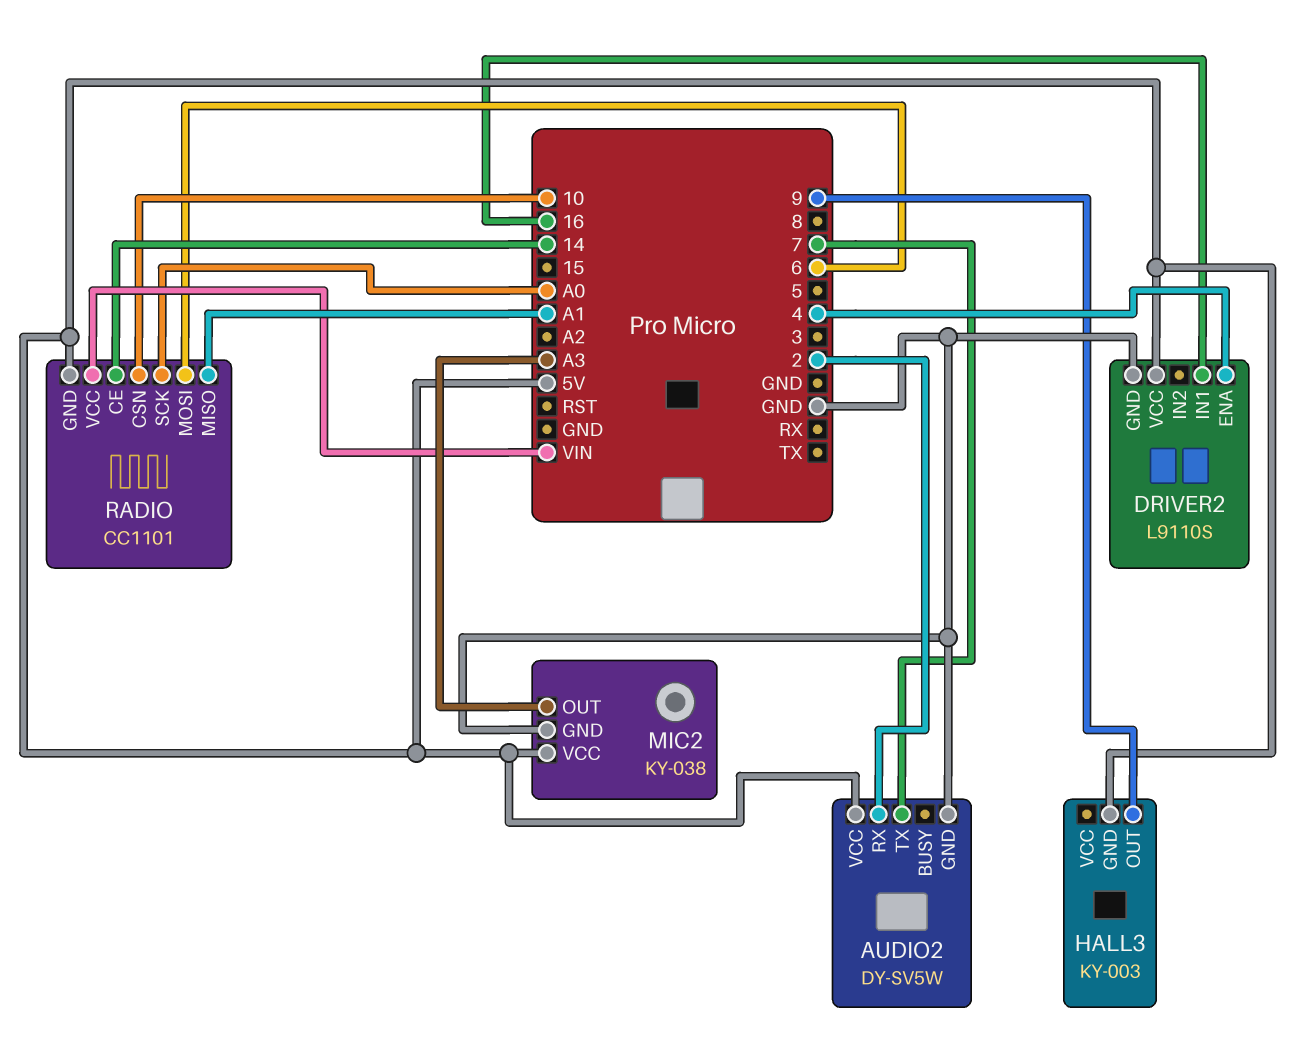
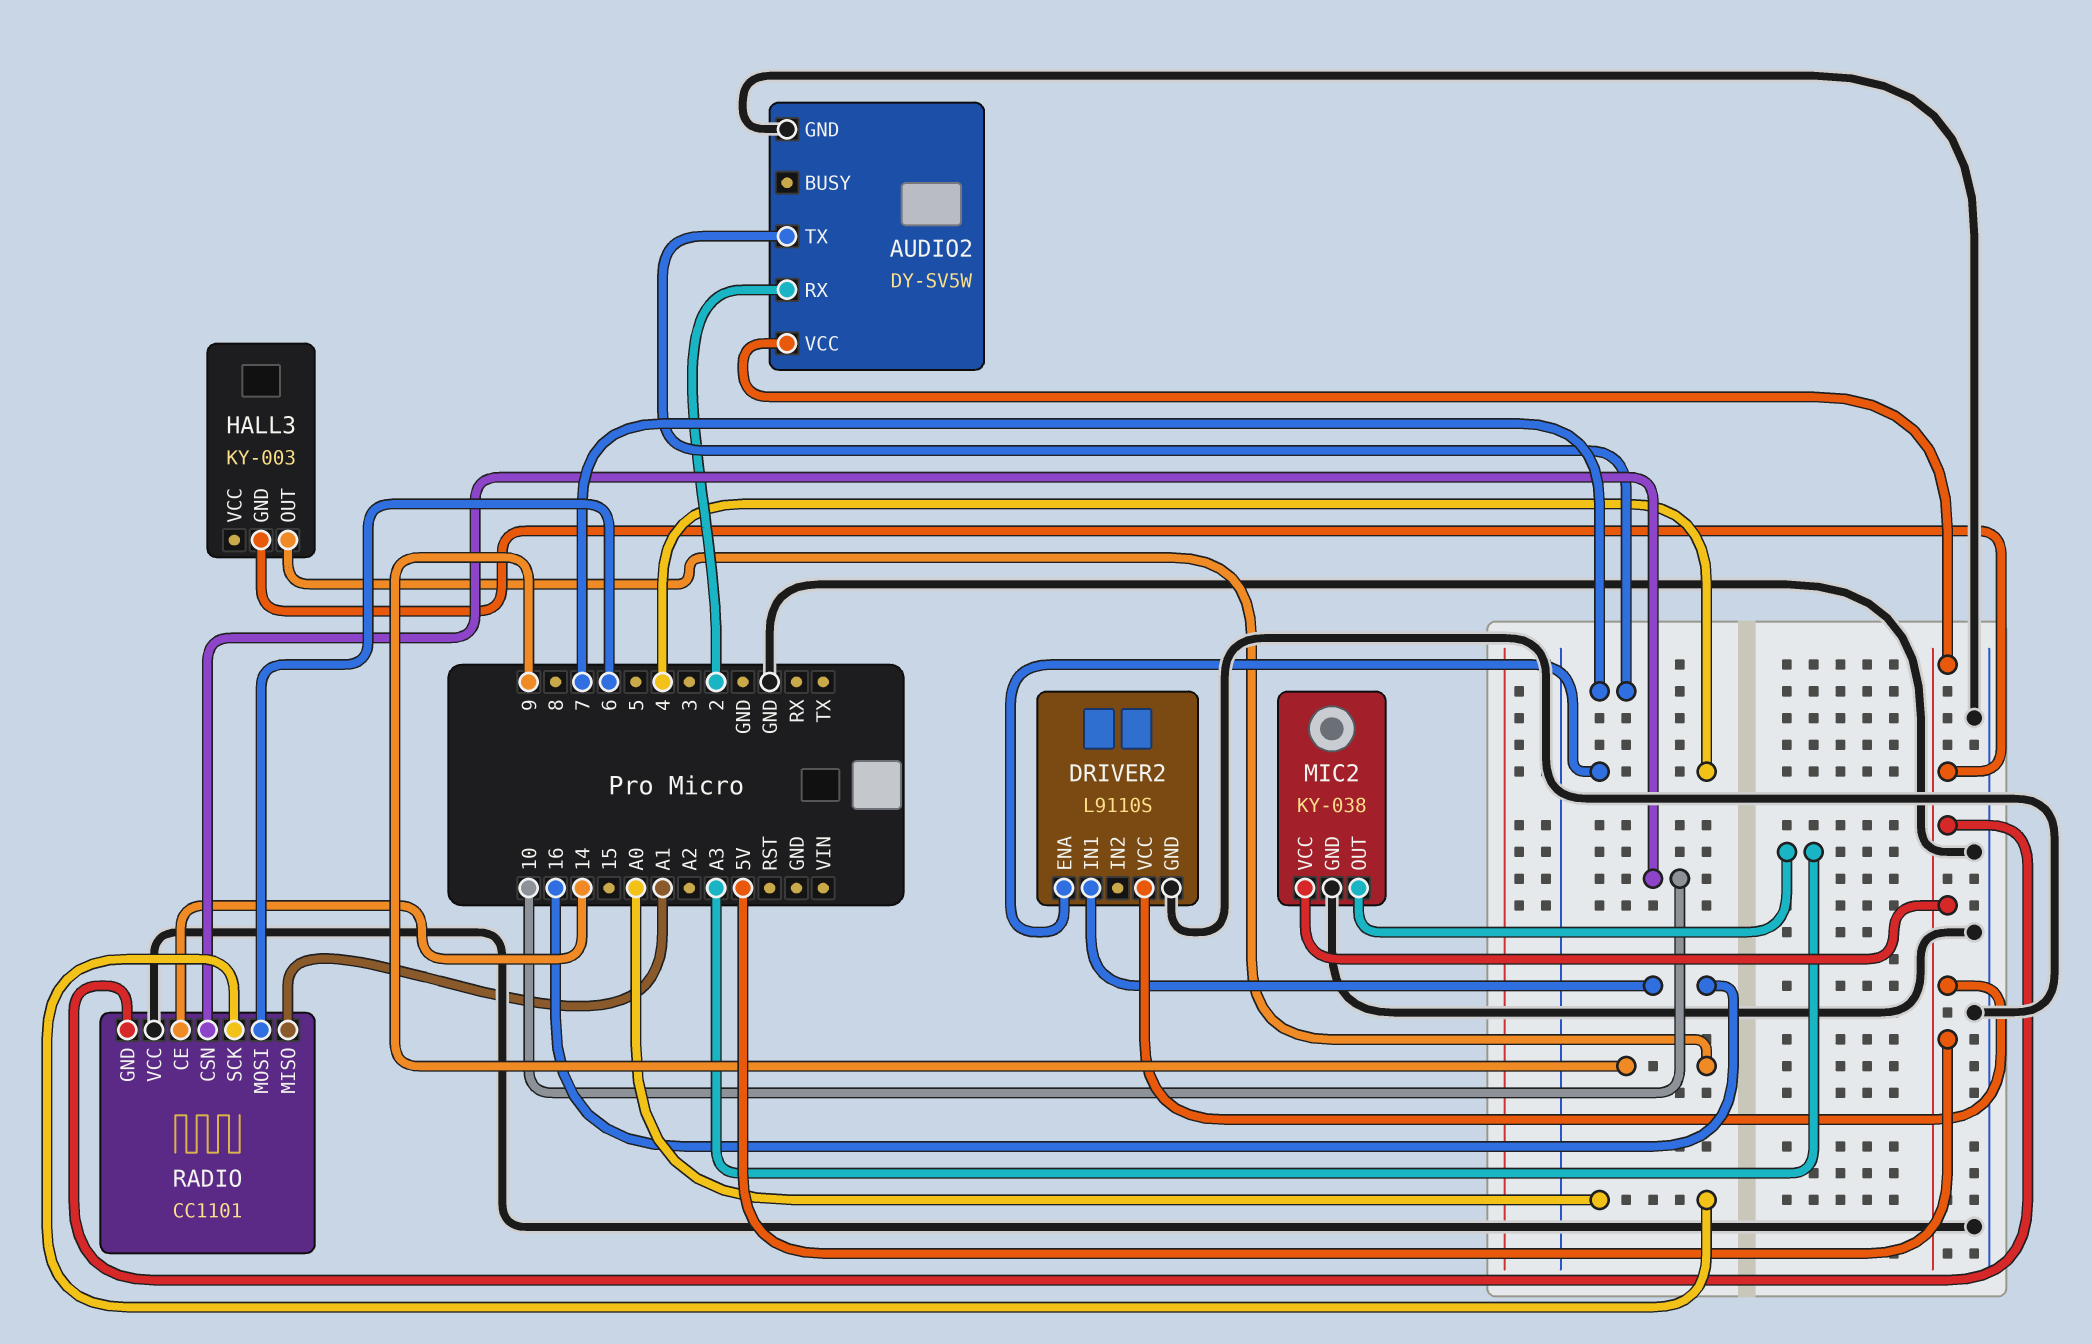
RADIO pin VCC: VIN -> GND

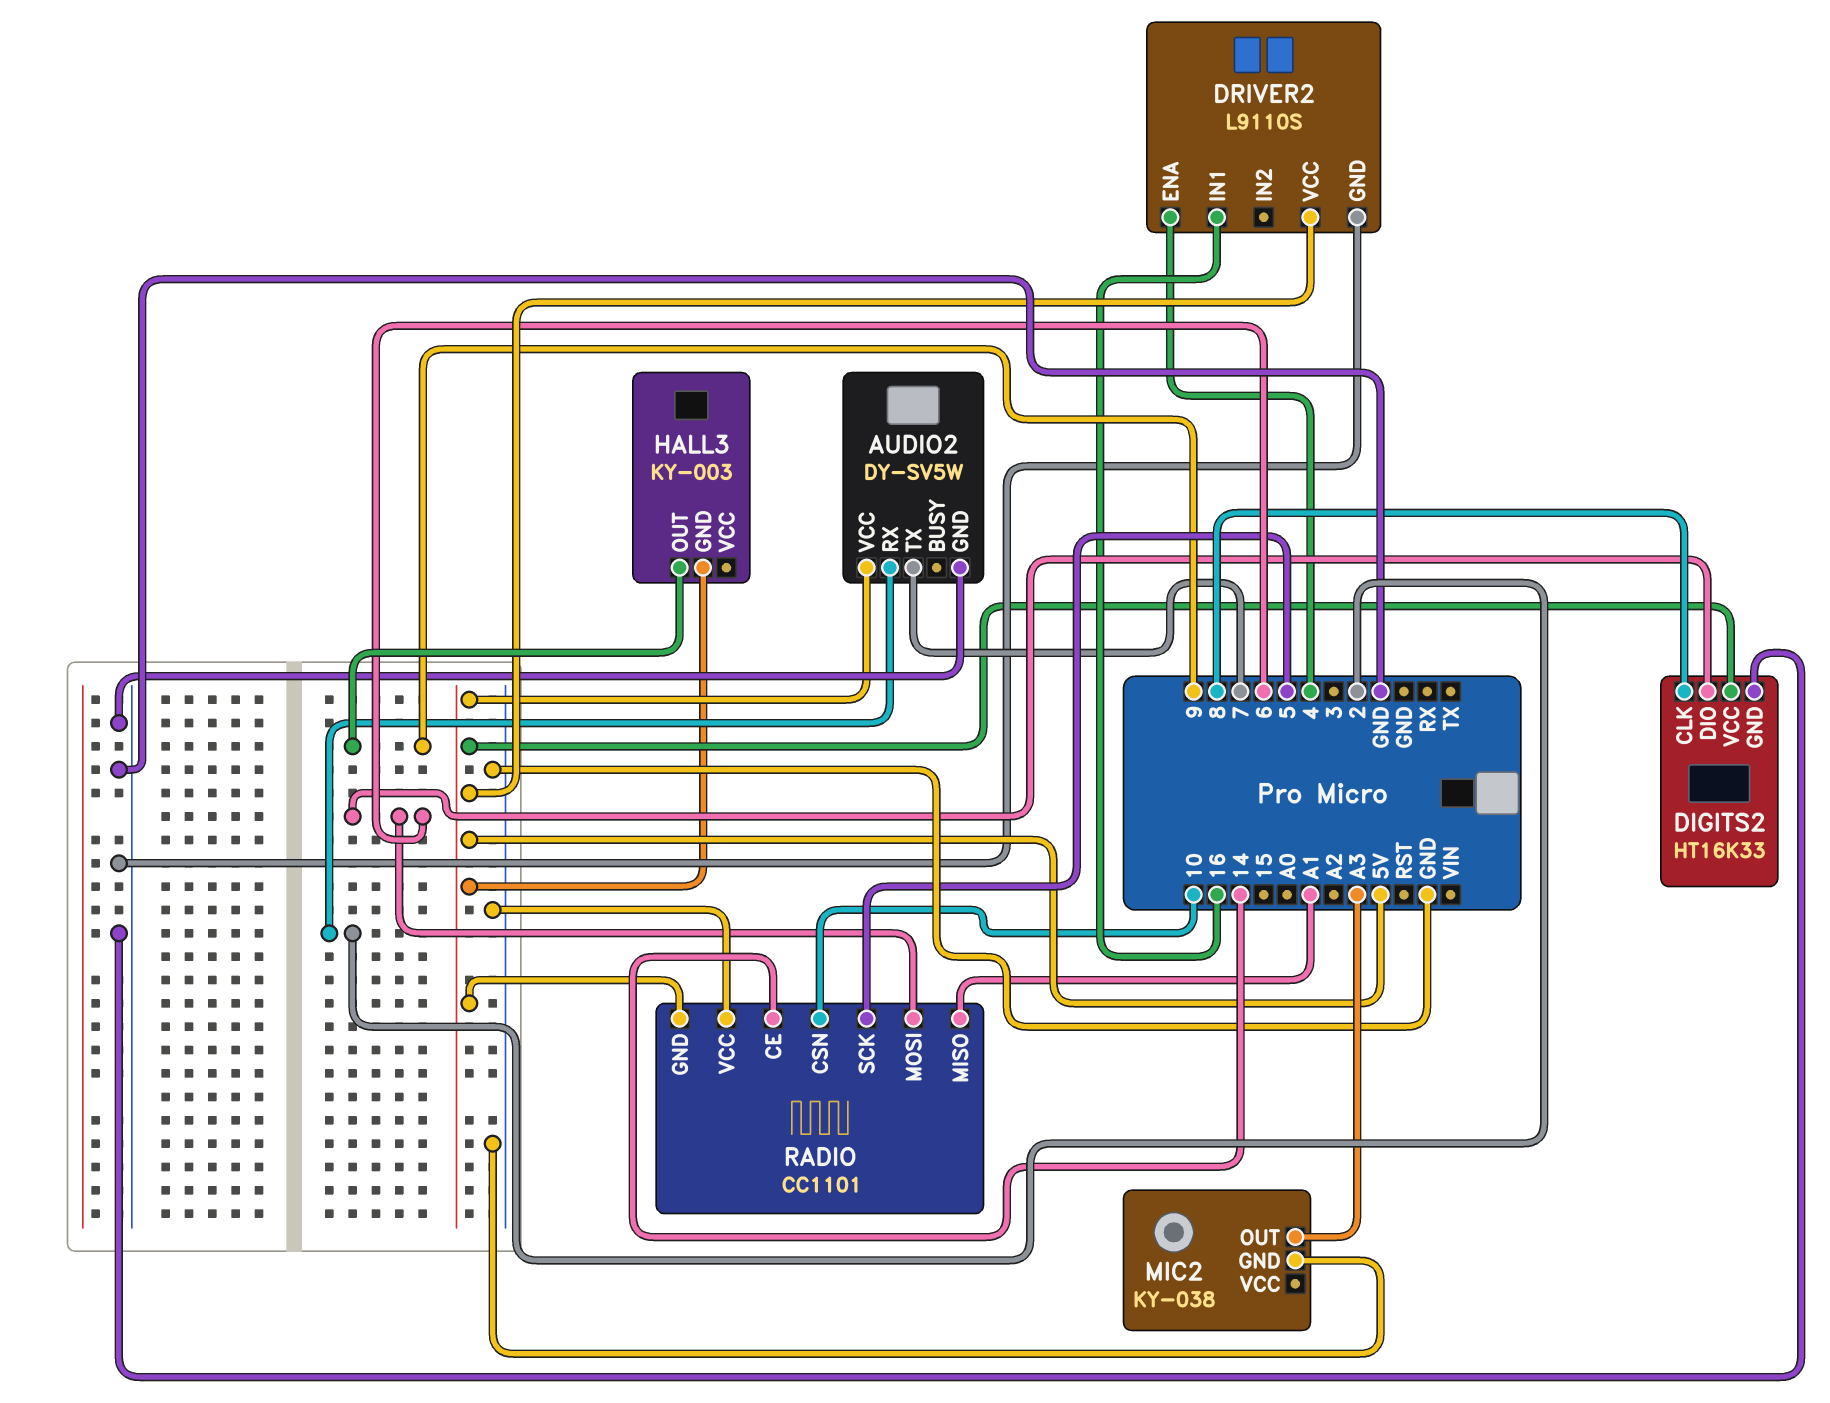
DIGITS2: none -> HT16K33
DIGITS2 pin CLK: none -> 8
DIGITS2 pin DIO: none -> 6
DIGITS2 pin GND: none -> GND
DIGITS2 pin VCC: none -> 5V
MIC2 pin VCC: 5V -> none
RADIO pin SCK: A0 -> 5

